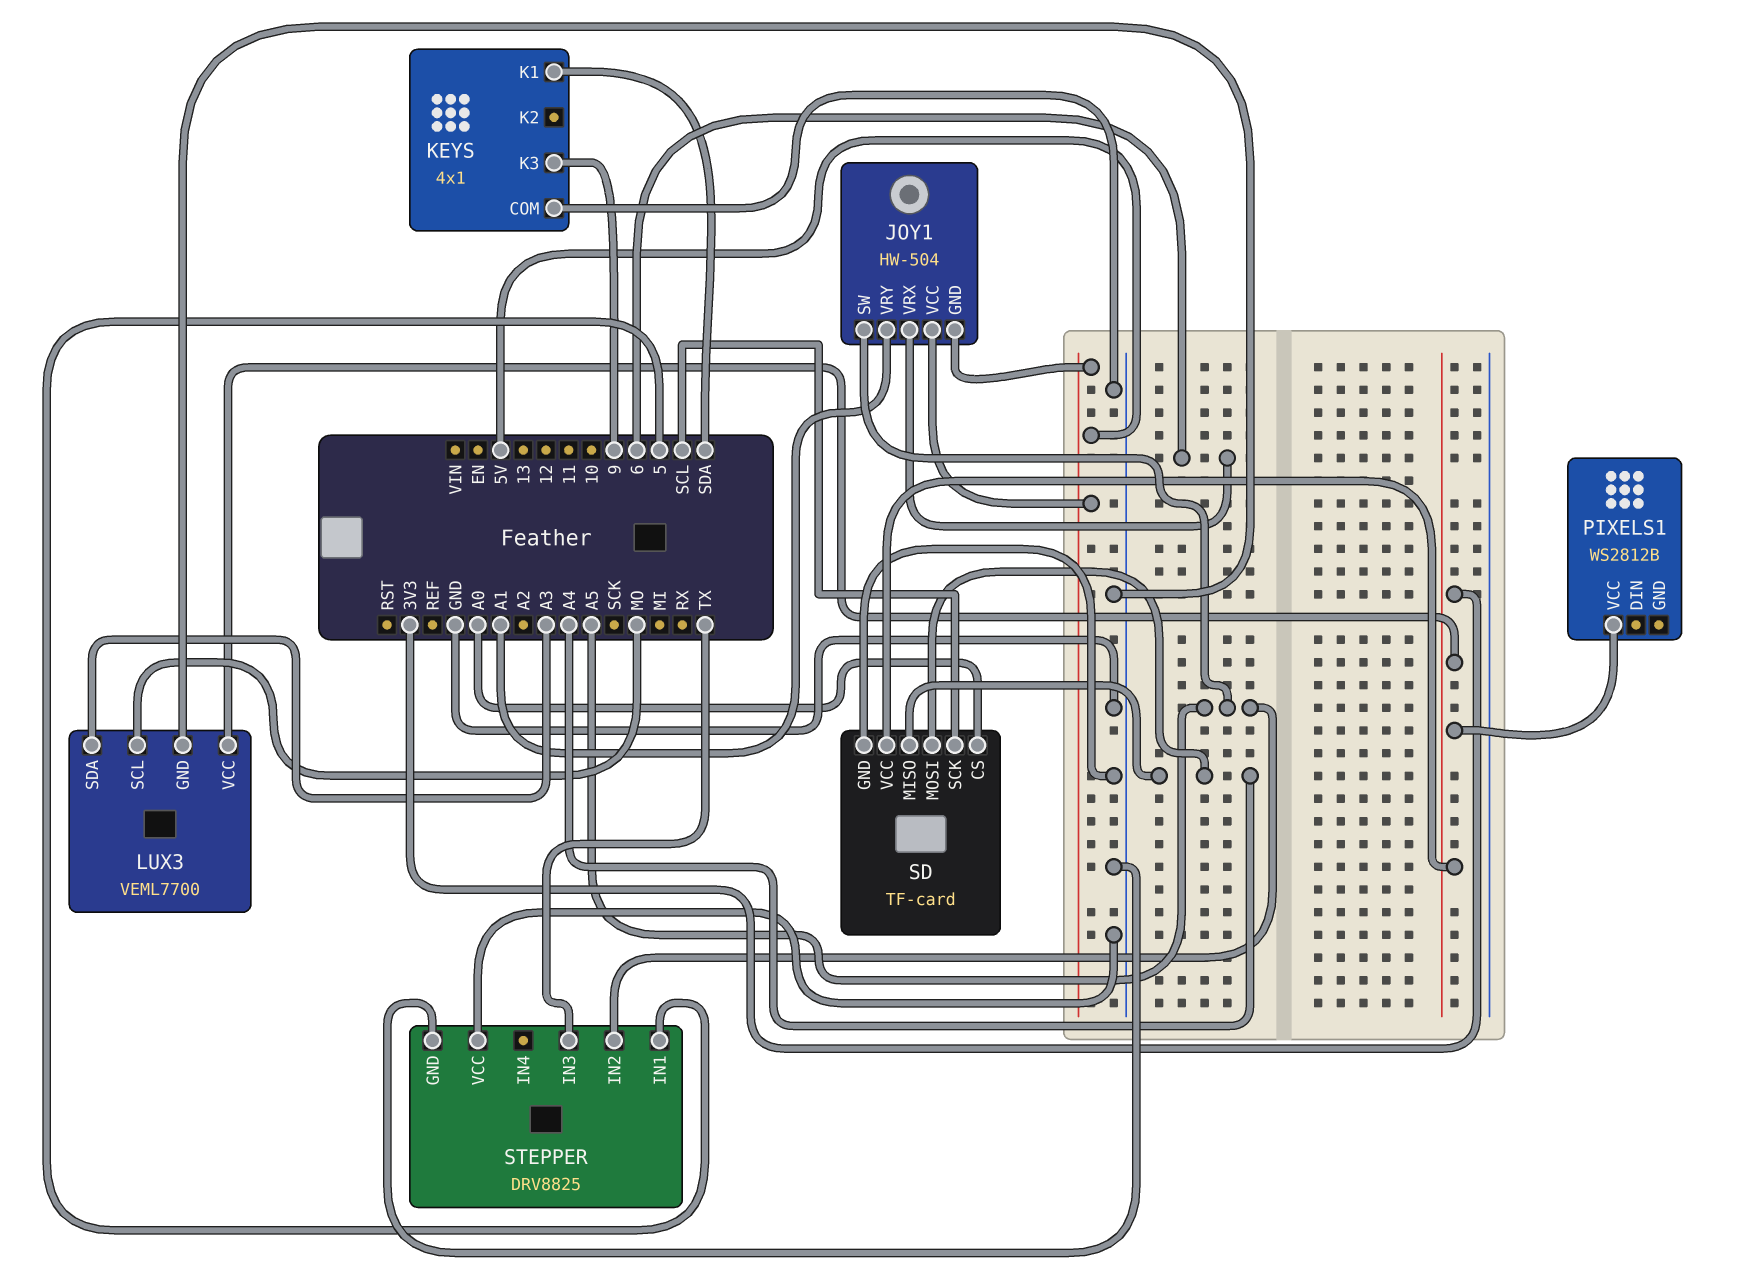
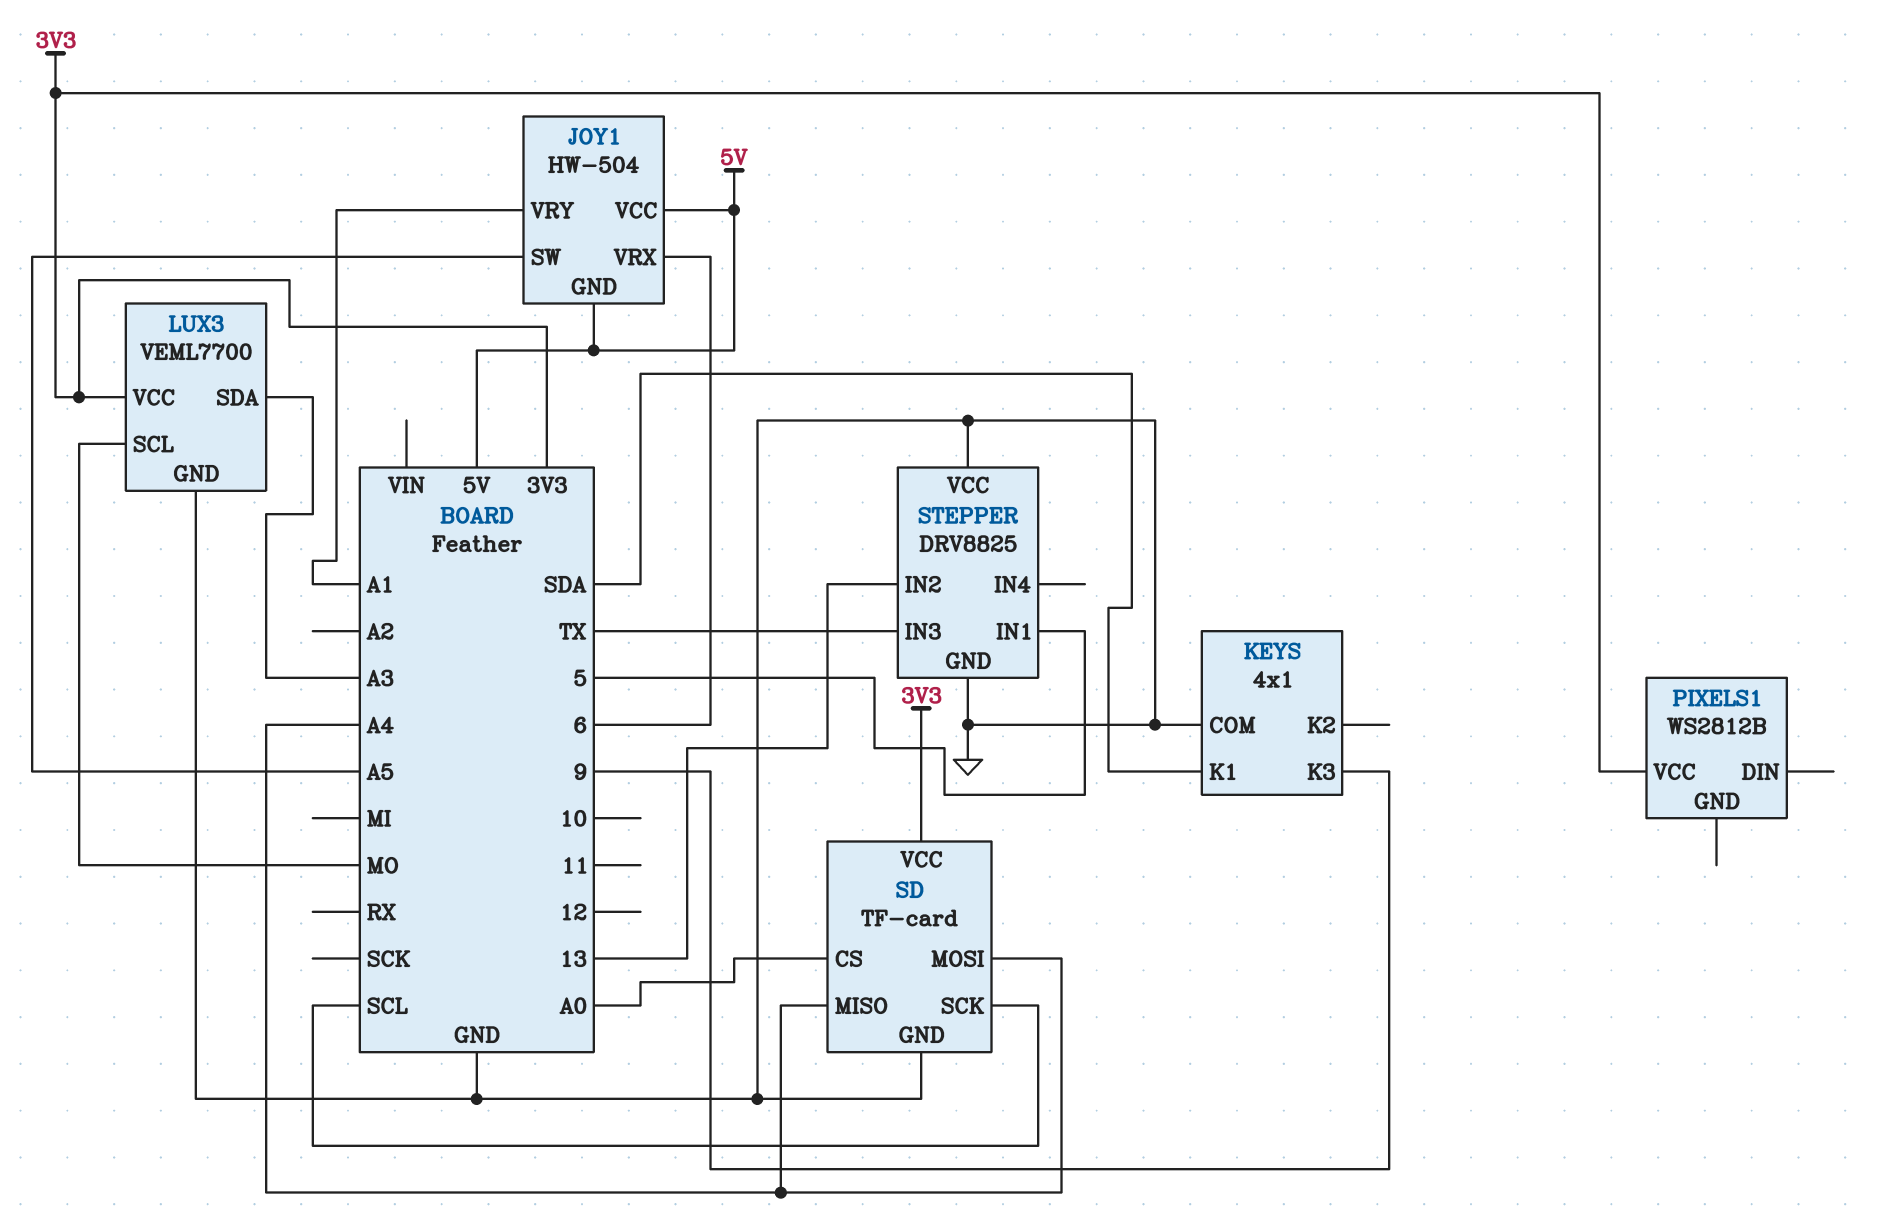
STEPPER pin IN2: A5 -> 13

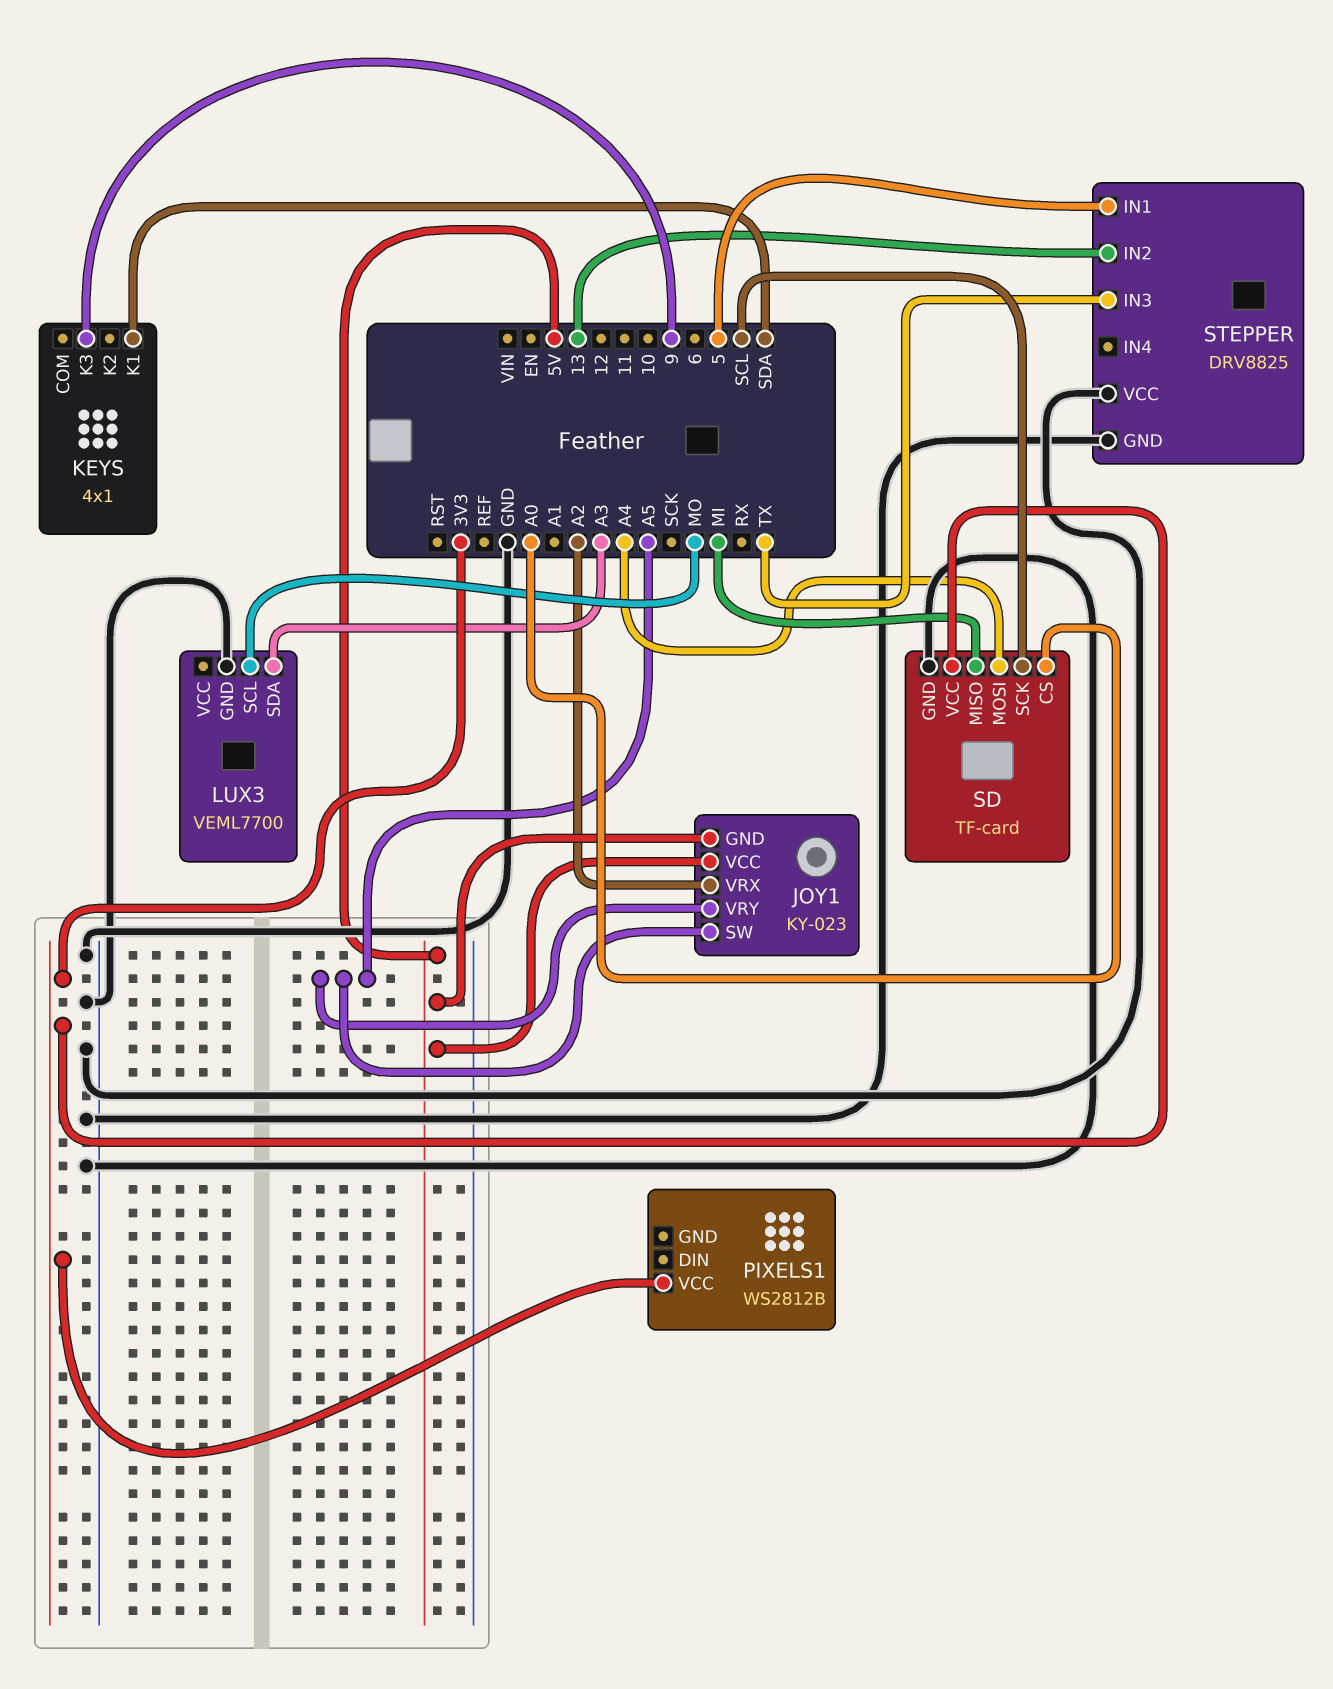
JOY1: HW-504 -> KY-023
JOY1 pin VRX: 6 -> A2
JOY1 pin VRY: A1 -> A5
KEYS pin COM: GND -> none
LUX3 pin VCC: 3V3 -> none
SD pin MISO: A4 -> MI

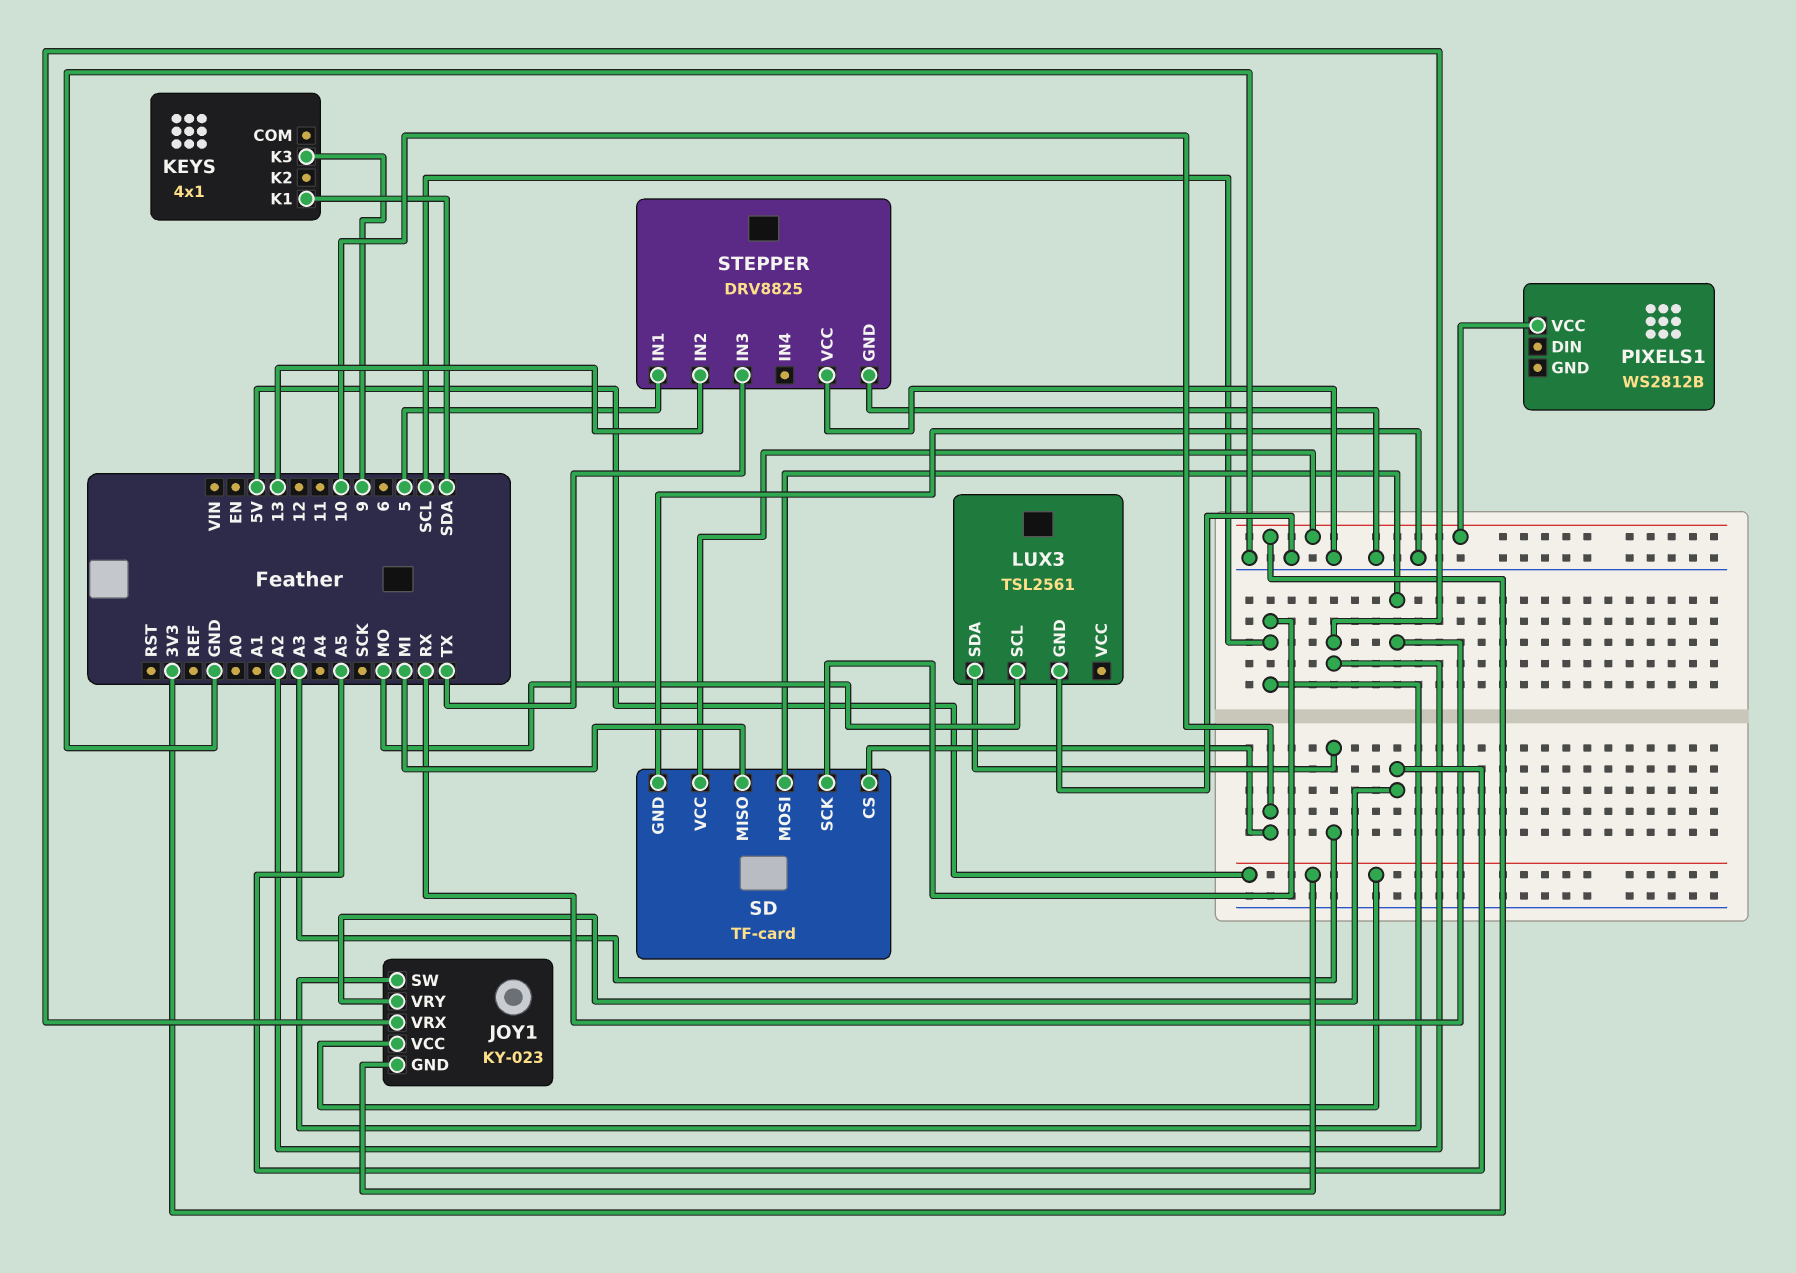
JOY1 pin SW: A5 -> SCL
LUX3: VEML7700 -> TSL2561
SD pin CS: A0 -> 10
SD pin MOSI: A4 -> RX

